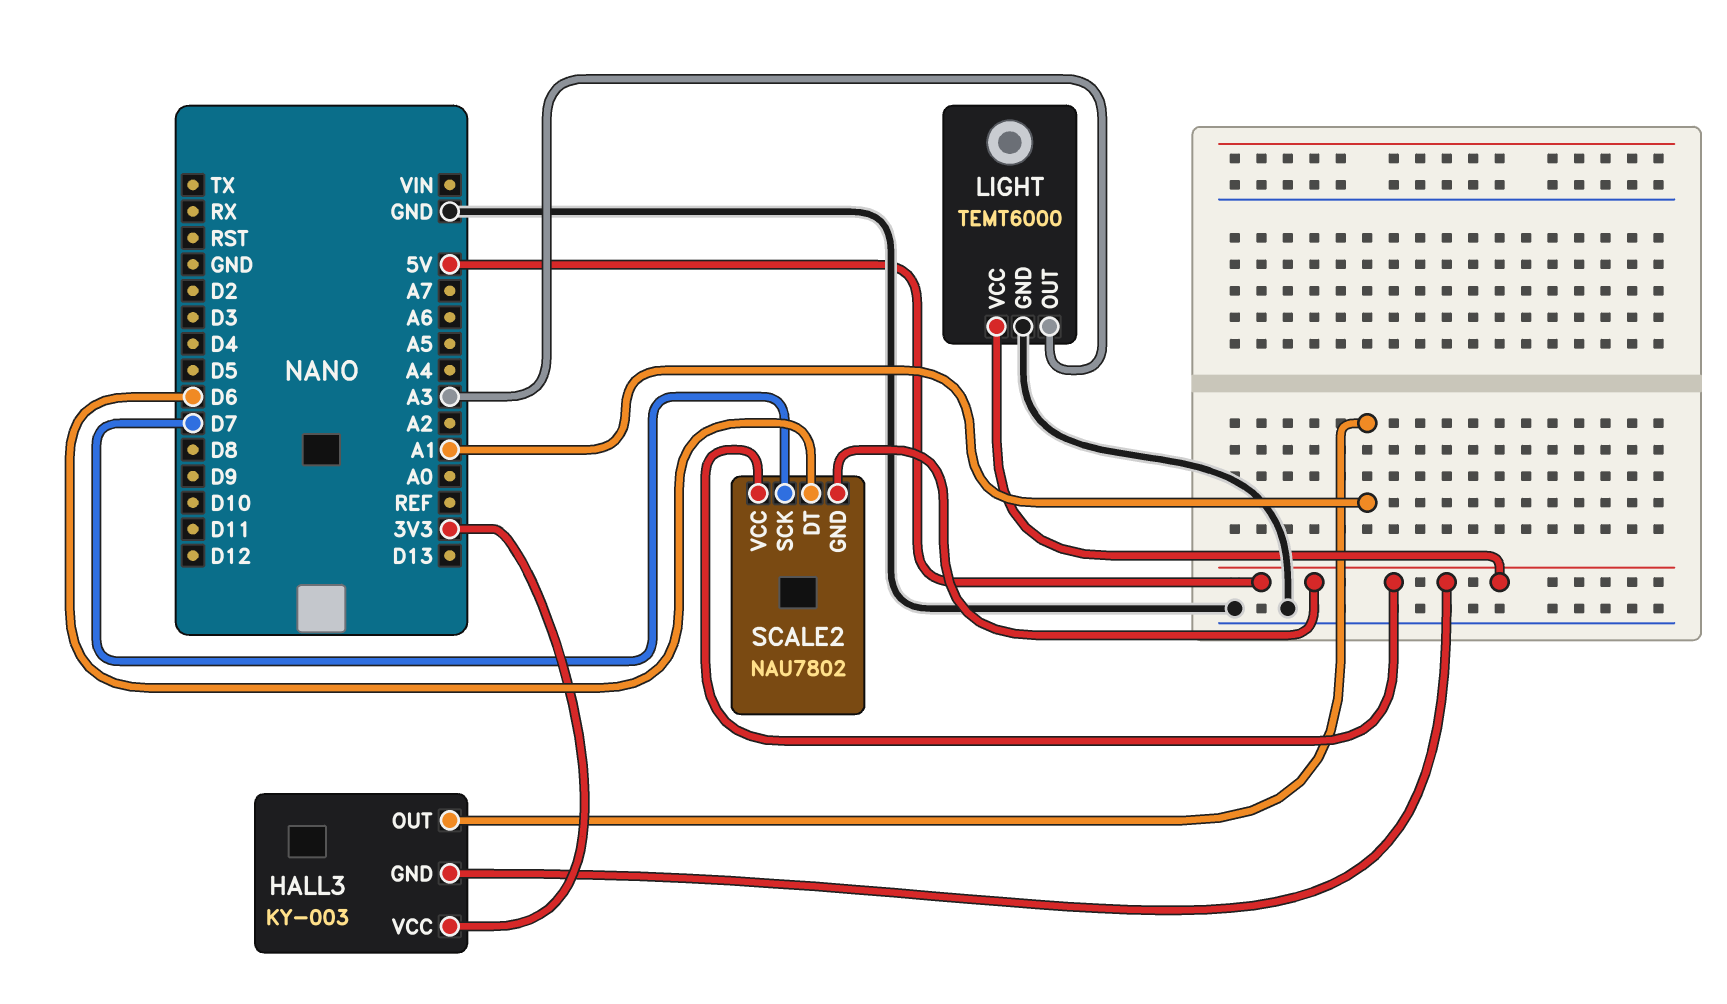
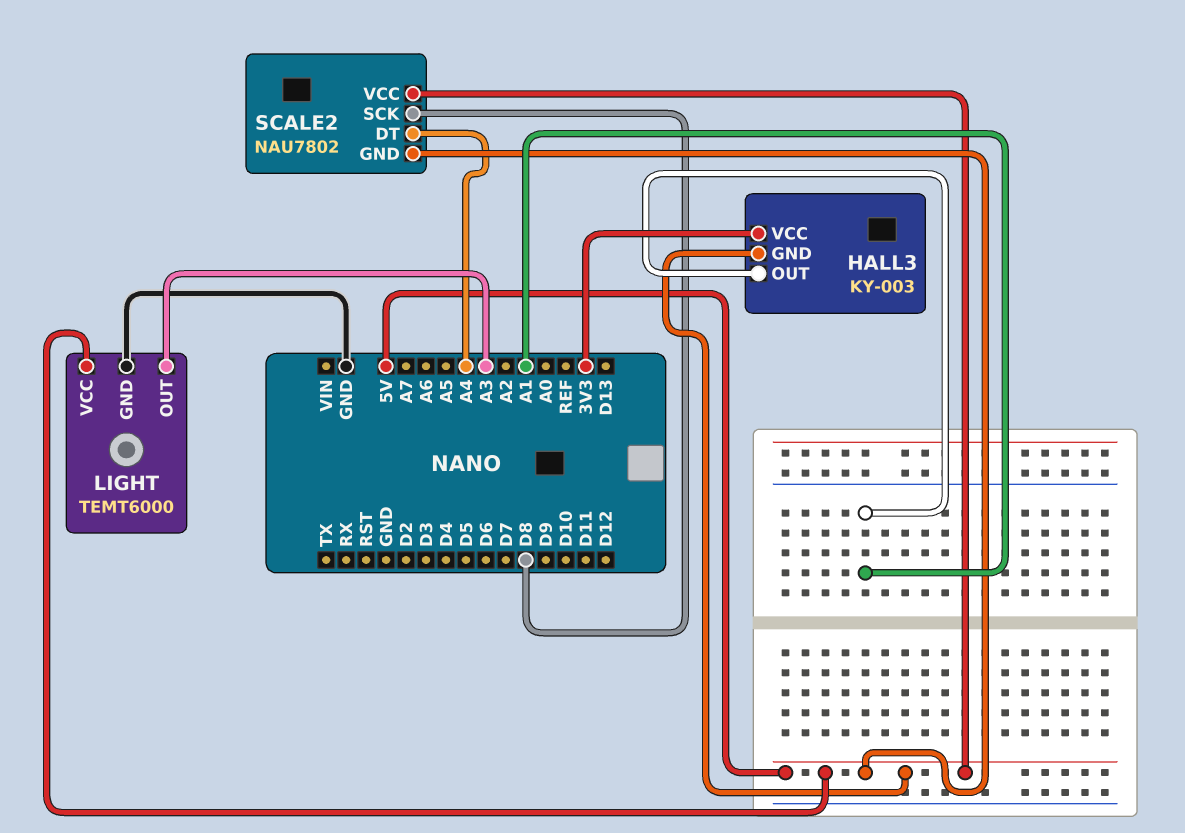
SCALE2 pin DT: D6 -> A4
SCALE2 pin SCK: D7 -> D8

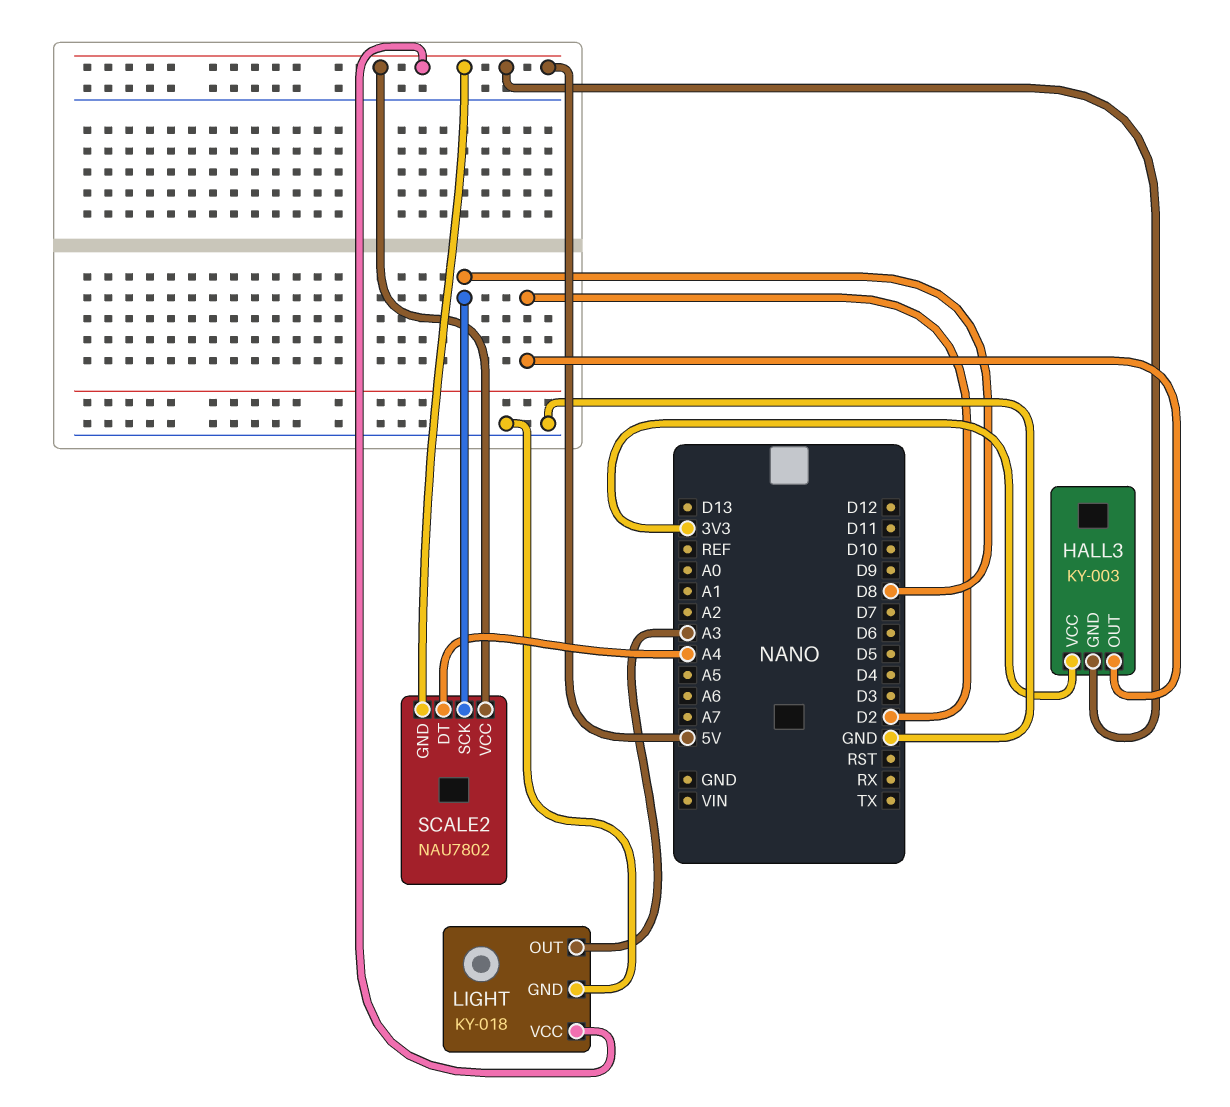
HALL3 pin OUT: A1 -> D2
LIGHT: TEMT6000 -> KY-018

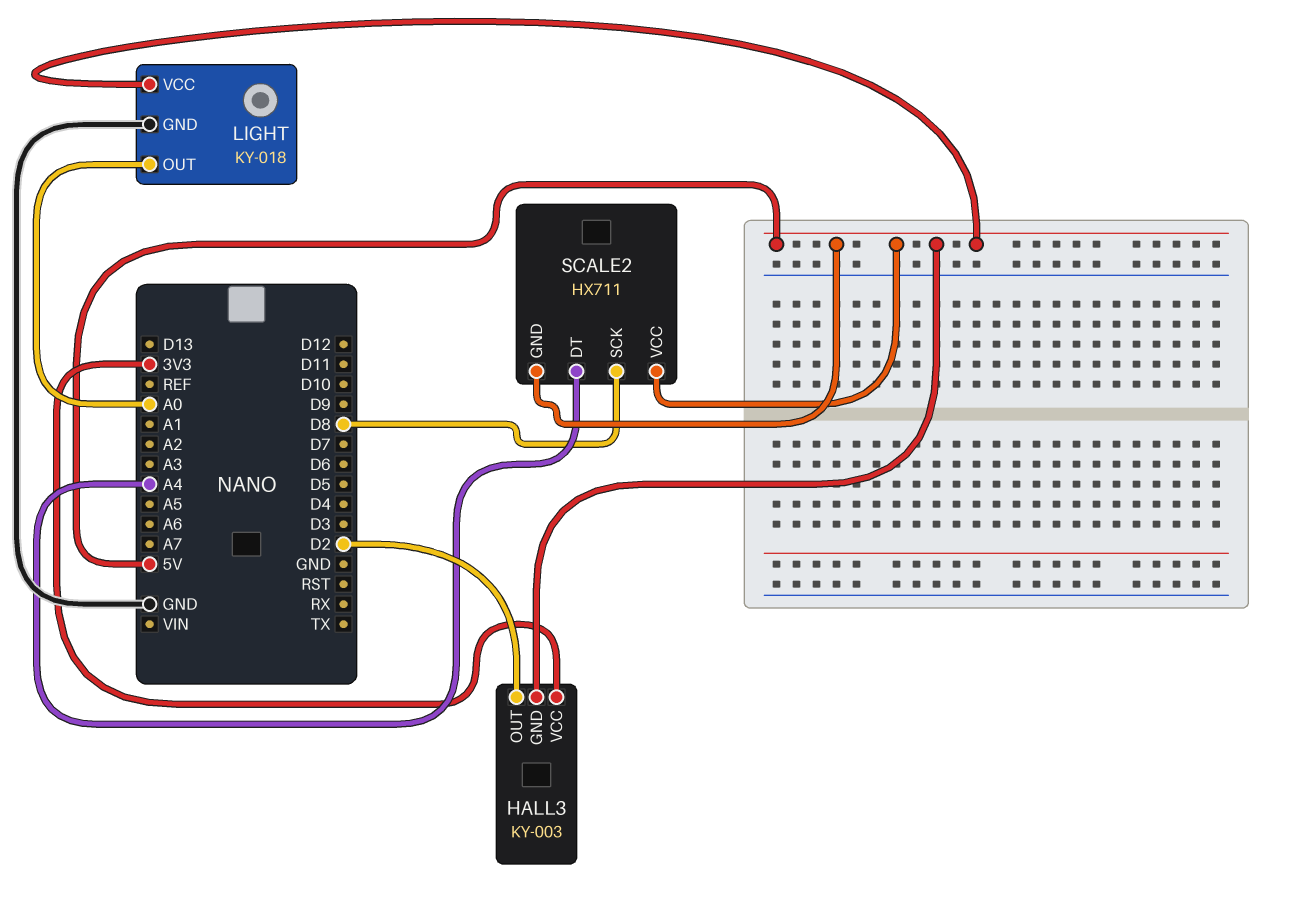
LIGHT pin OUT: A3 -> A0
SCALE2: NAU7802 -> HX711

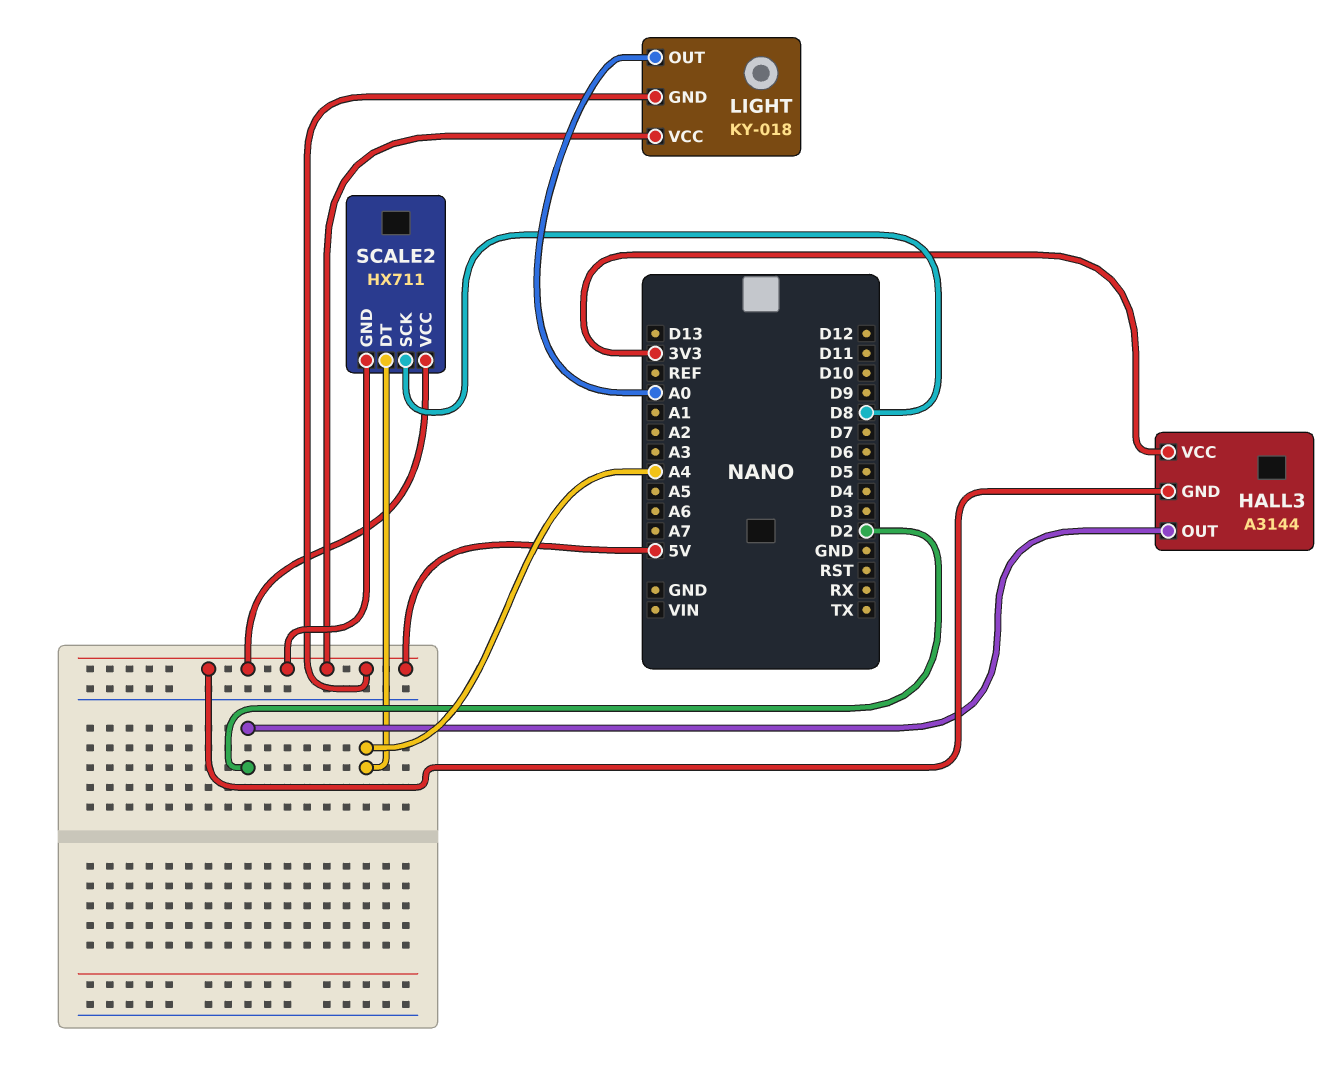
HALL3: KY-003 -> A3144
LIGHT pin GND: GND -> 5V

